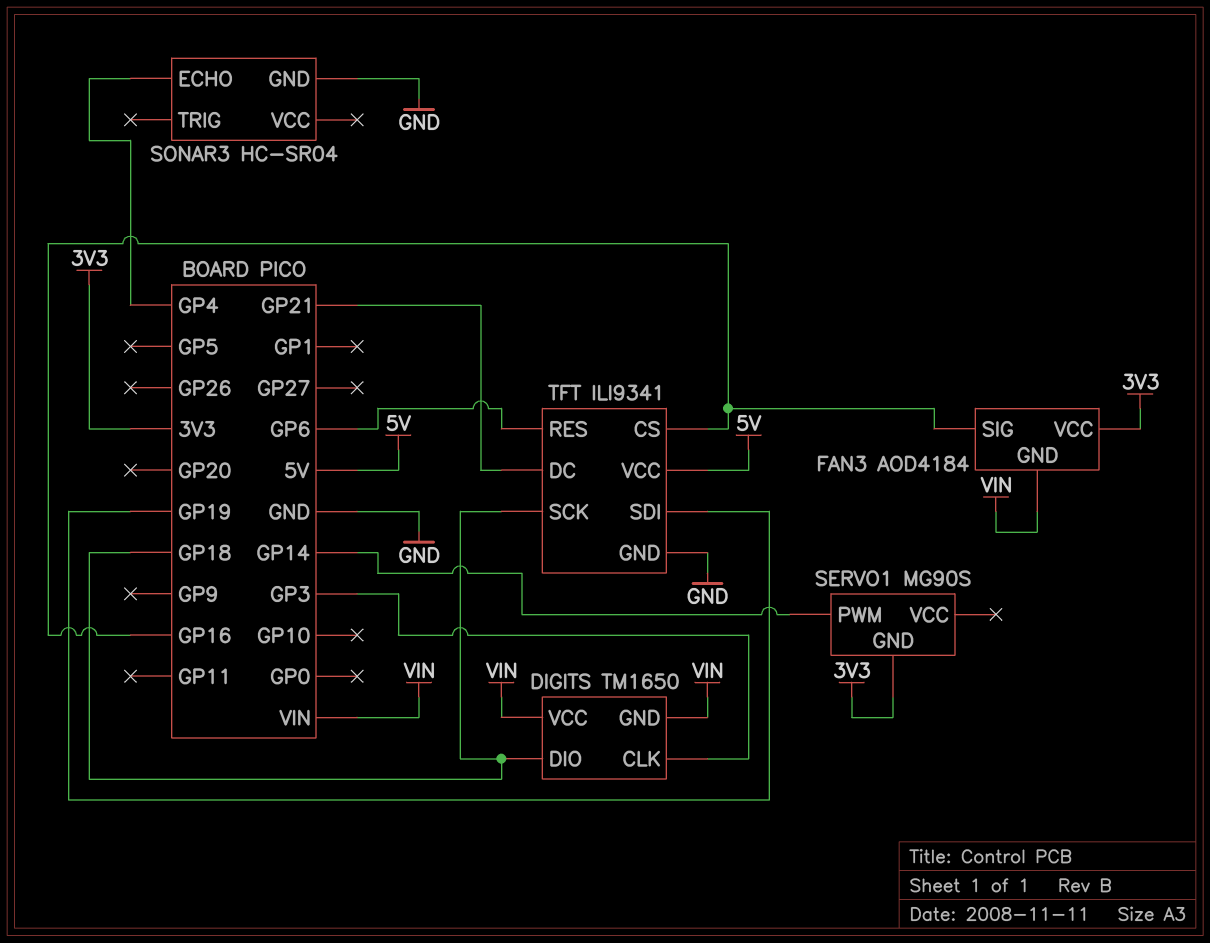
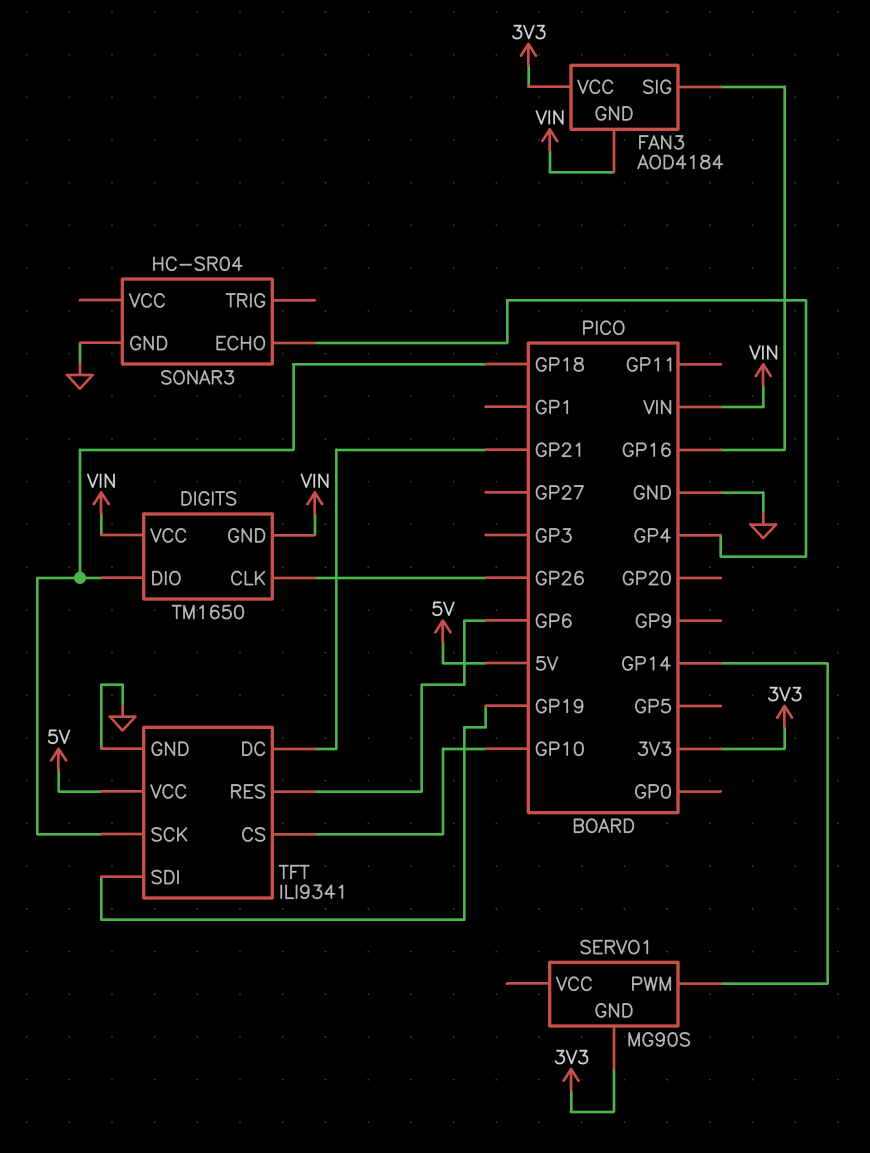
DIGITS pin CLK: GP3 -> GP26
TFT pin CS: GP16 -> GP10

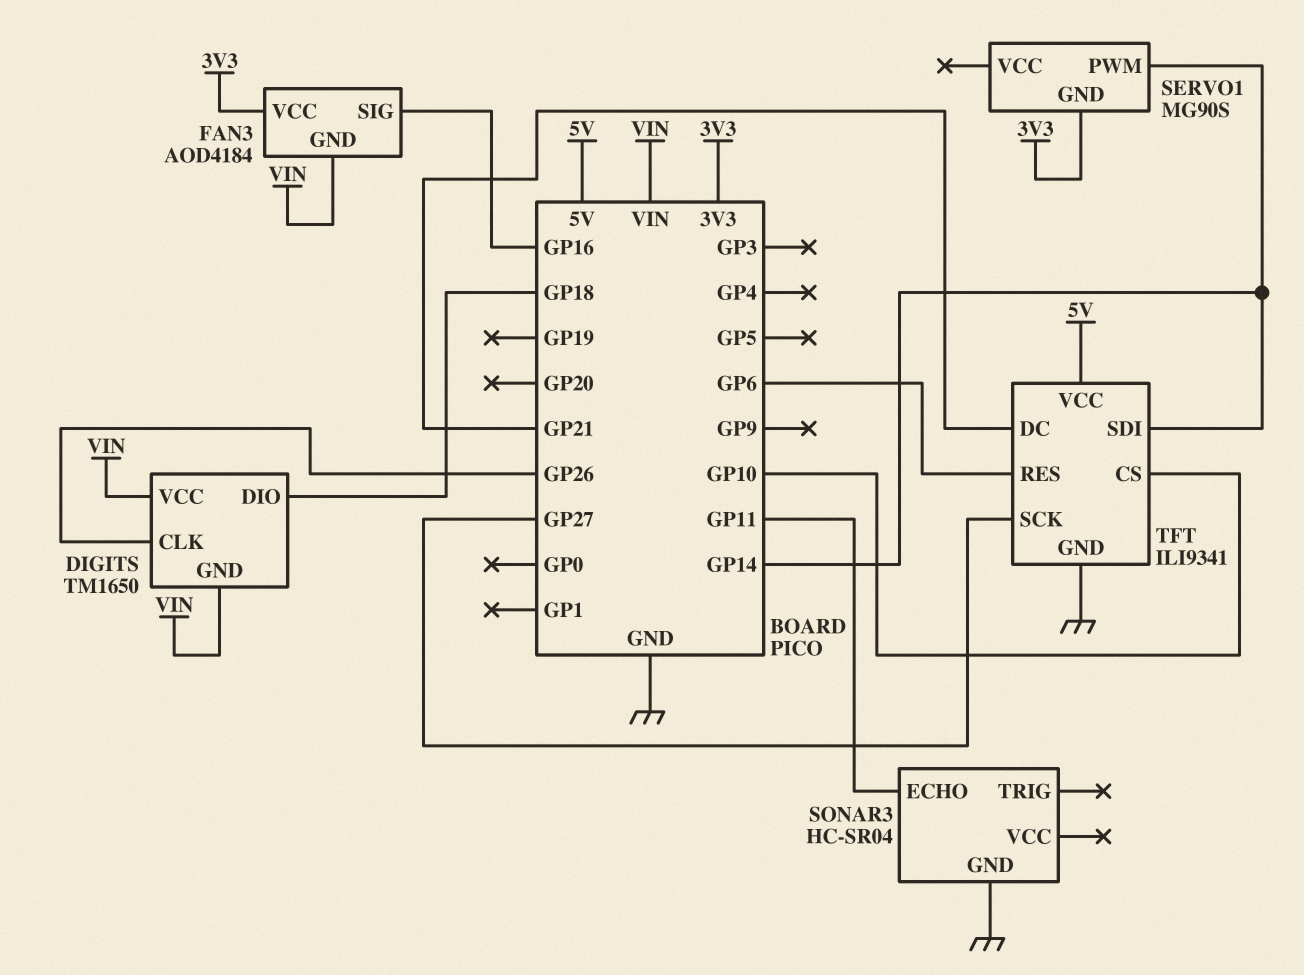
SONAR3 pin ECHO: GP4 -> GP11
TFT pin SCK: GP18 -> GP27
TFT pin SDI: GP19 -> GP14

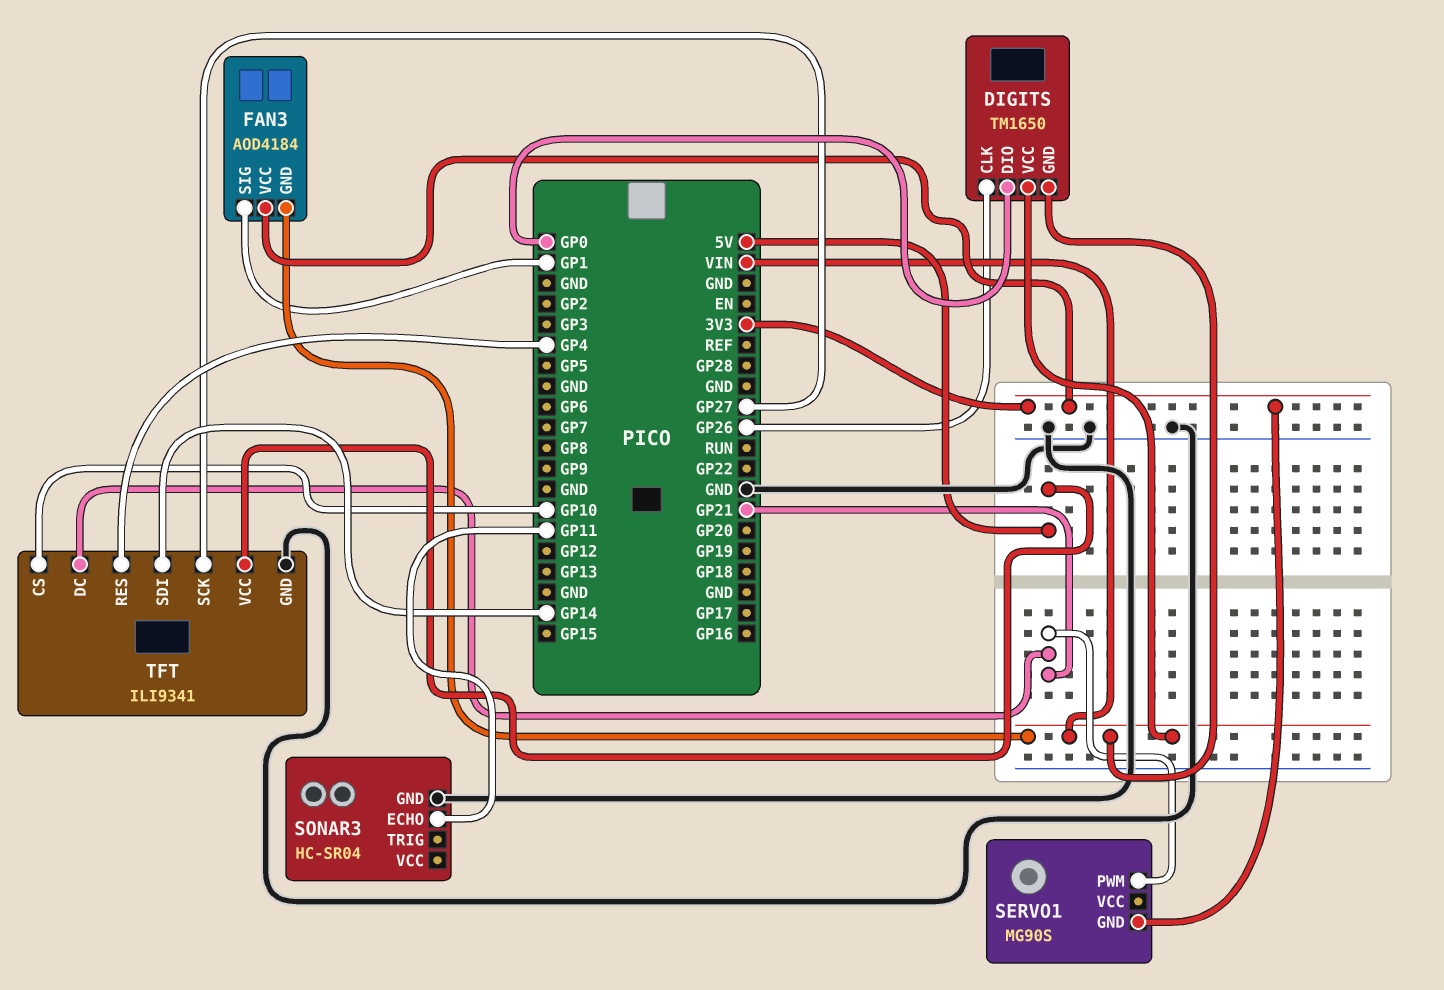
DIGITS pin DIO: GP18 -> GP0
FAN3 pin SIG: GP16 -> GP1
SERVO1 pin PWM: GP14 -> GP21
TFT pin RES: GP6 -> GP4

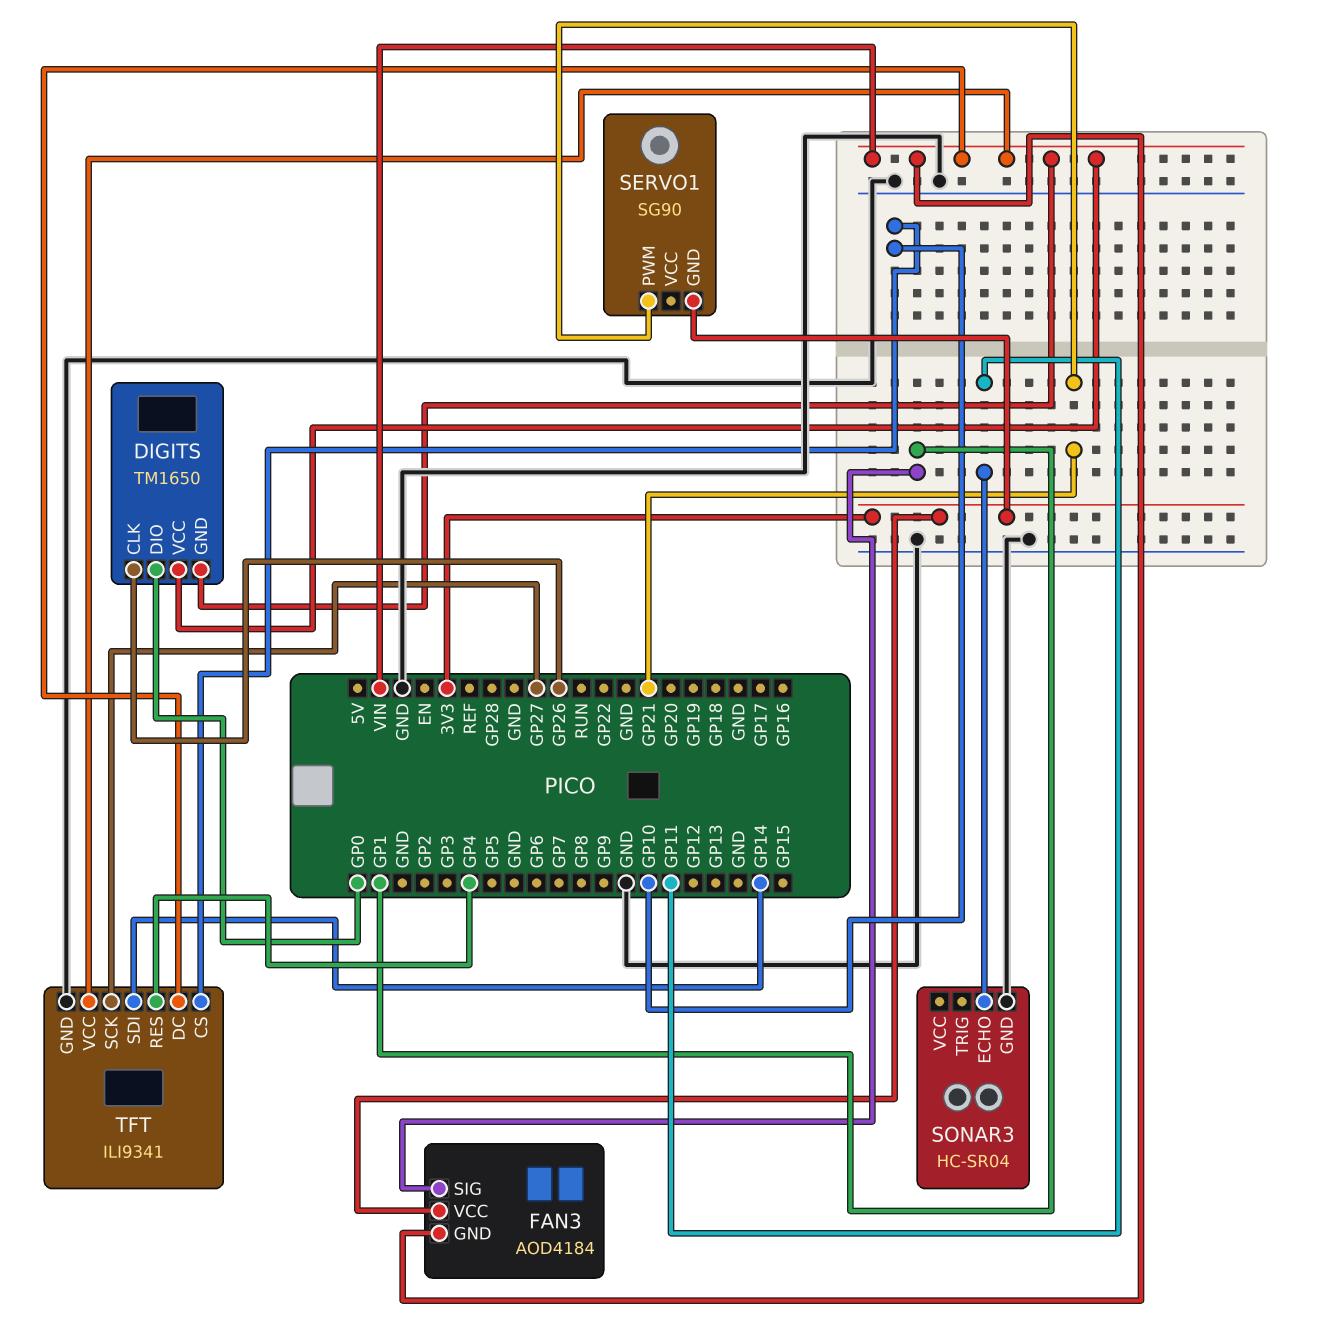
SERVO1: MG90S -> SG90
TFT pin DC: GP21 -> VIN
TFT pin VCC: 5V -> VIN

